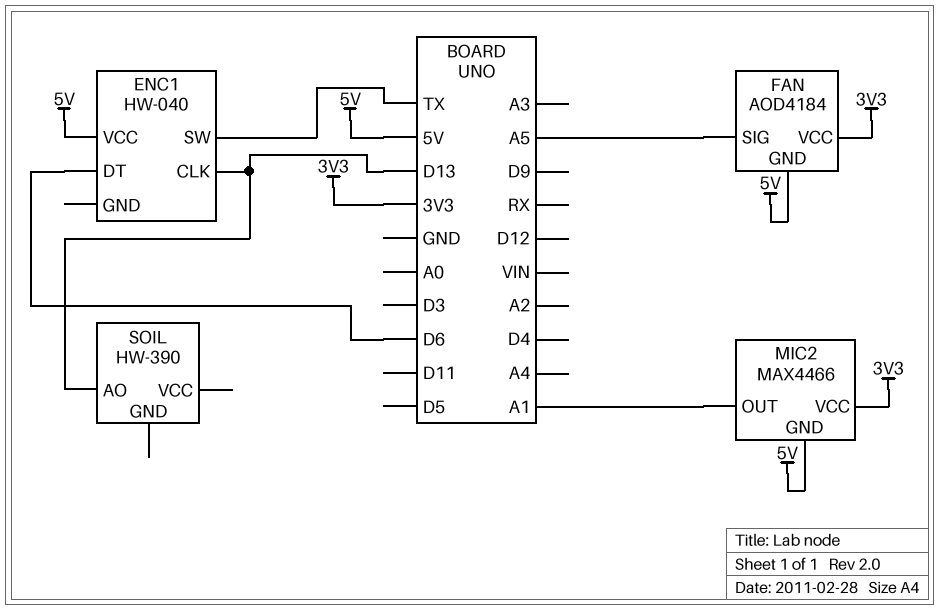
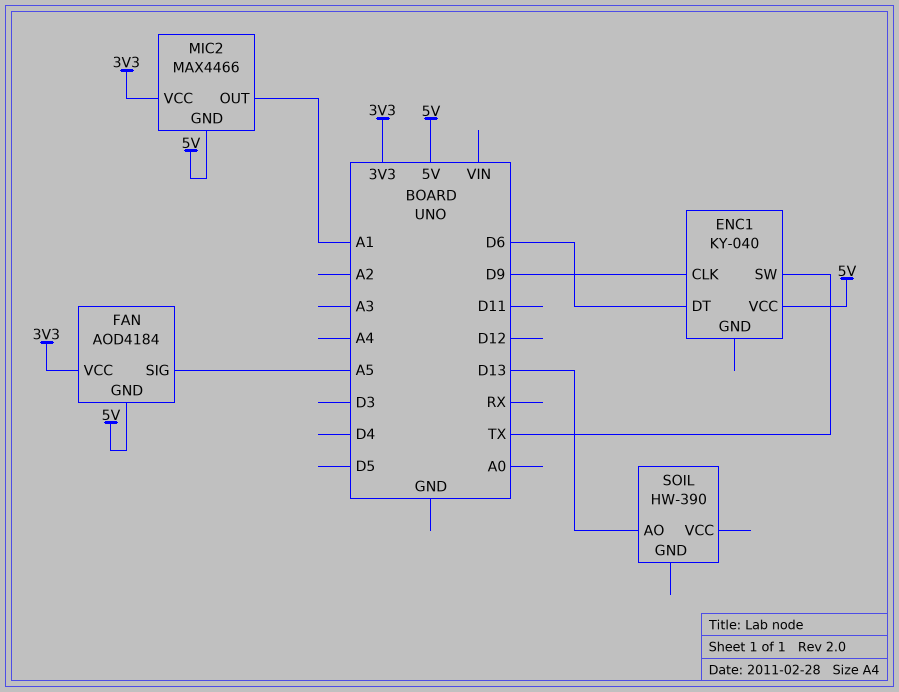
ENC1: HW-040 -> KY-040
ENC1 pin CLK: D13 -> D9

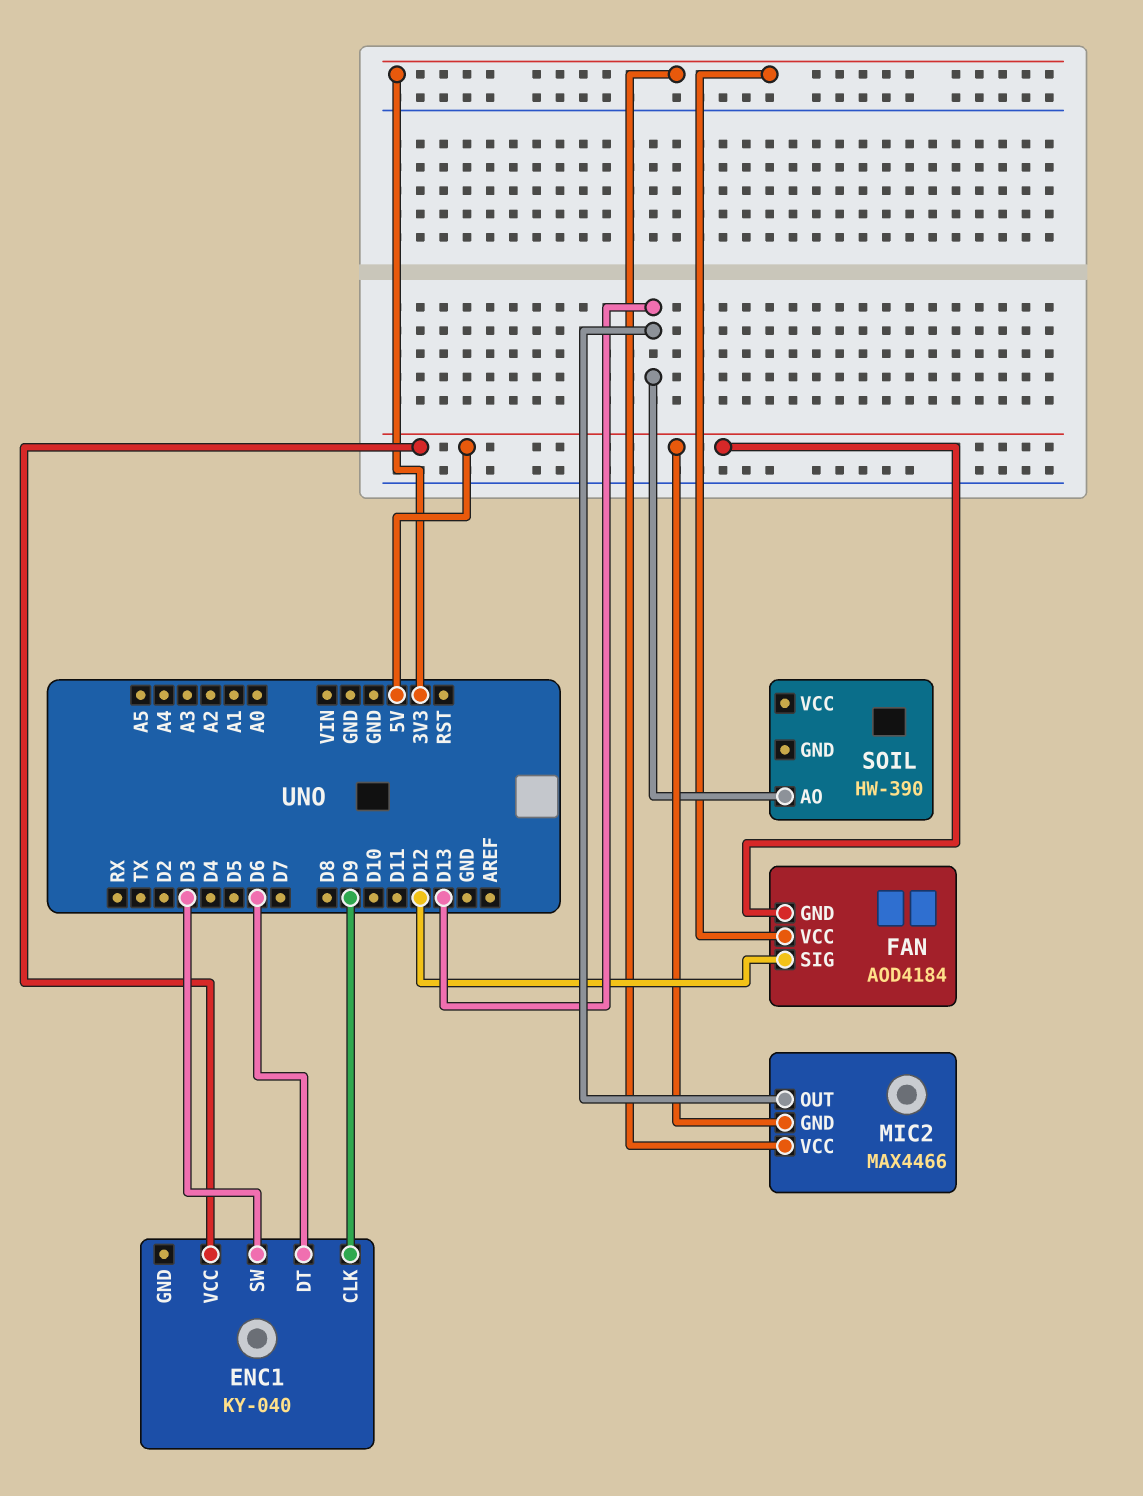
ENC1 pin SW: TX -> D3
FAN pin SIG: A5 -> D12
MIC2 pin OUT: A1 -> D13

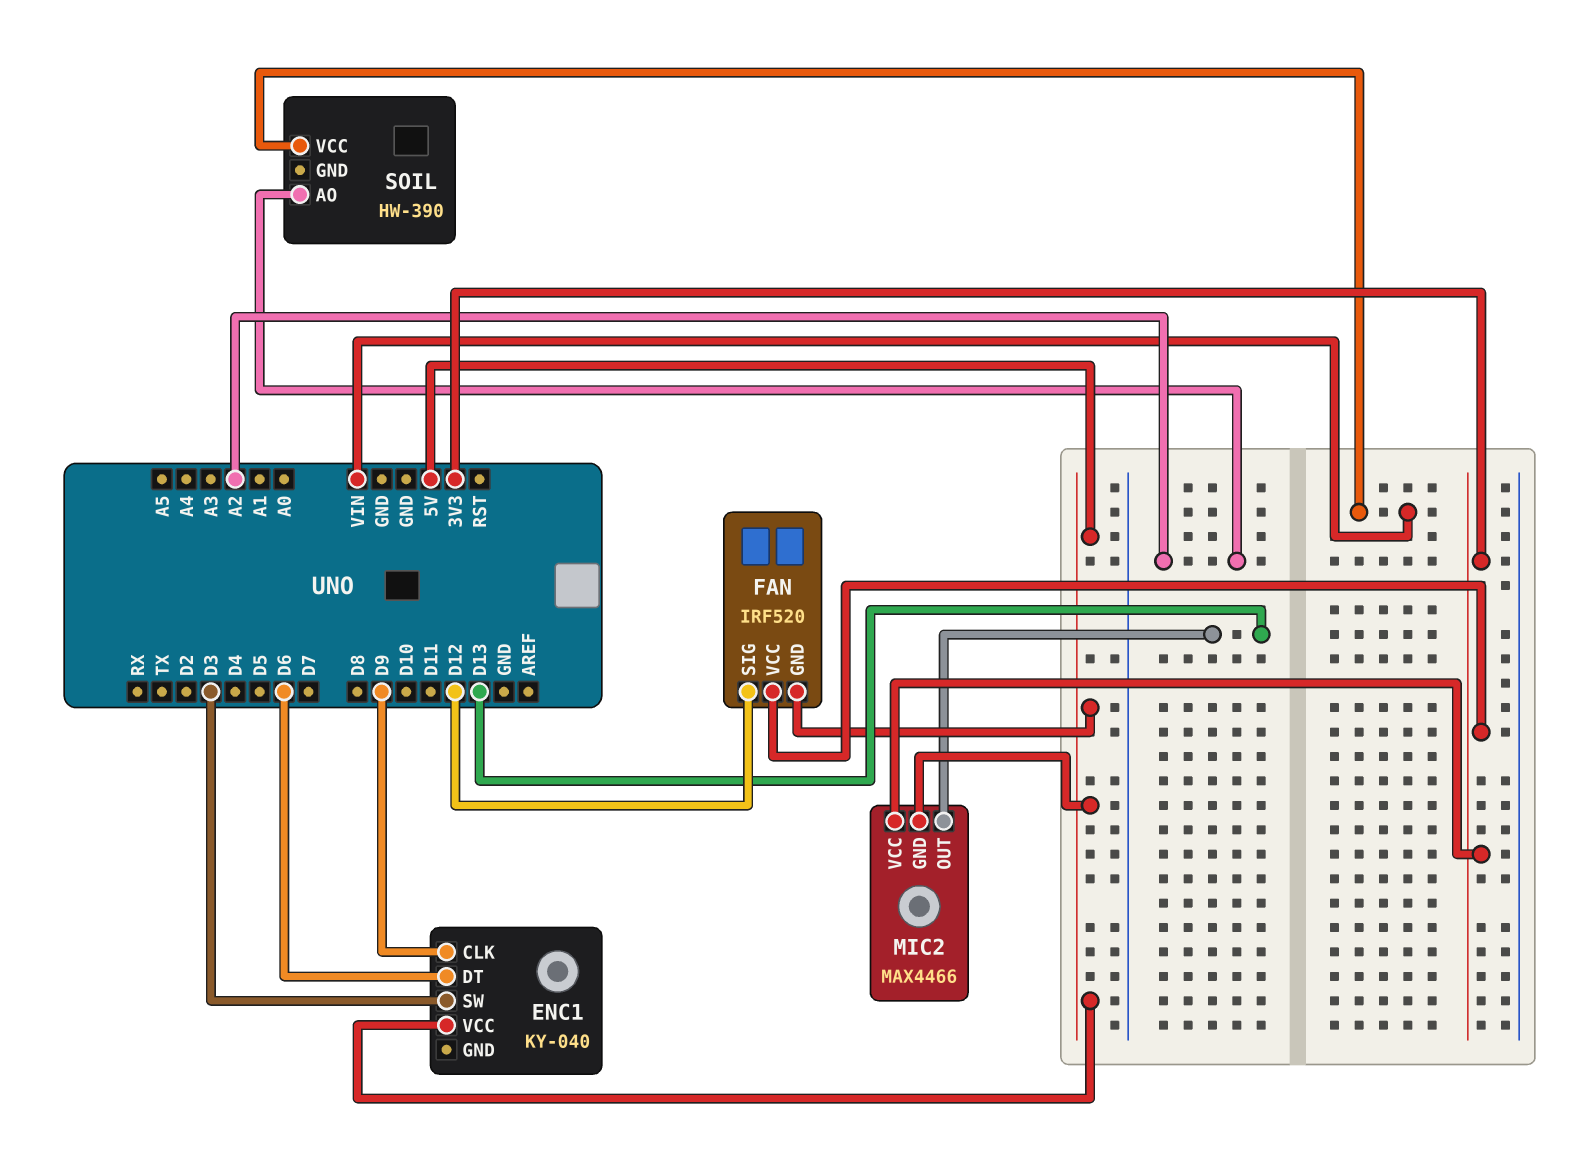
FAN: AOD4184 -> IRF520
SOIL pin AO: D13 -> A2
SOIL pin VCC: none -> VIN

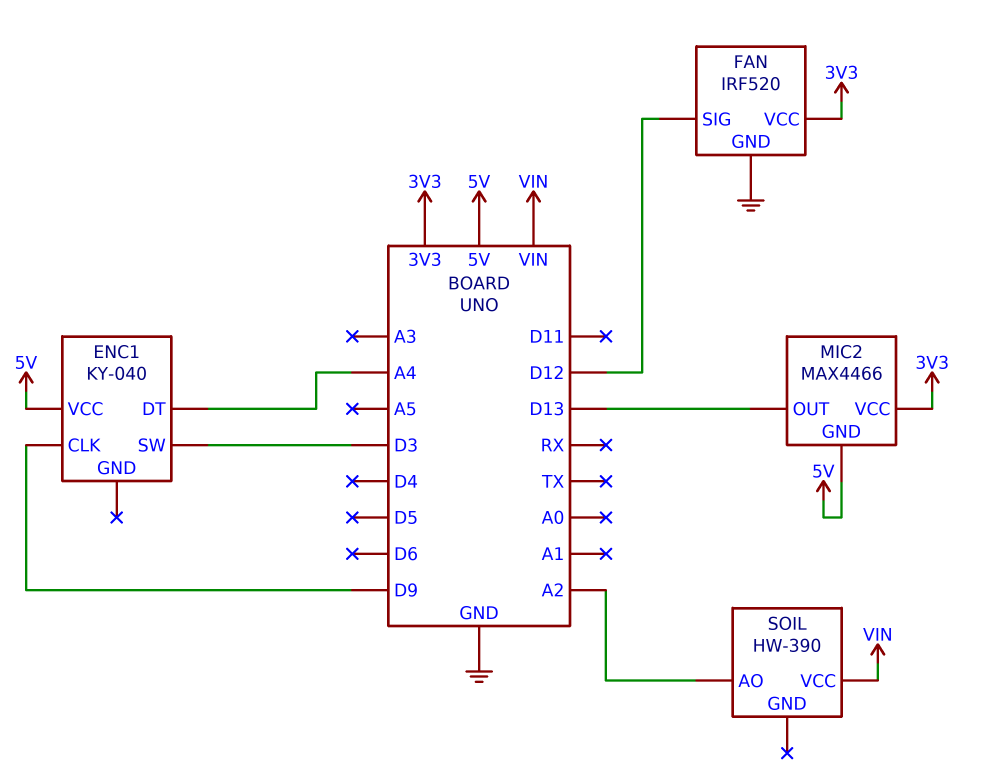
ENC1 pin DT: D6 -> A4
FAN pin GND: 5V -> GND

